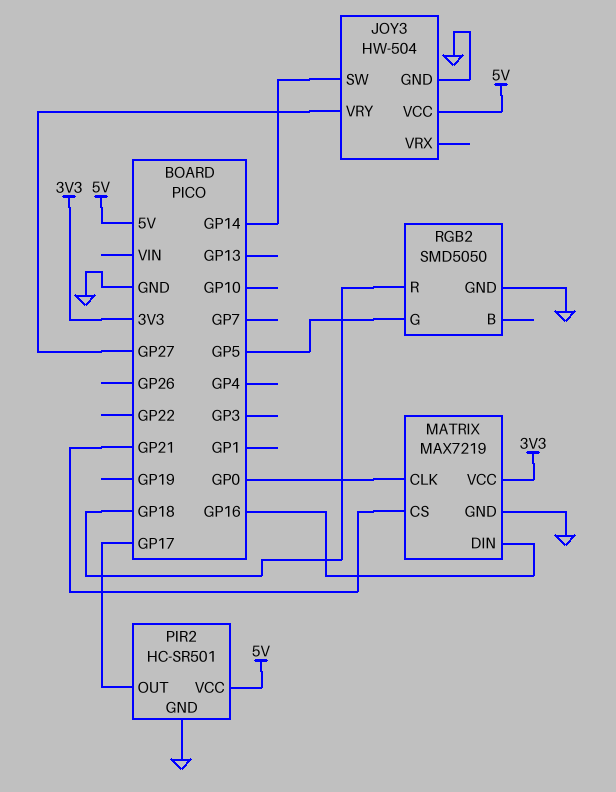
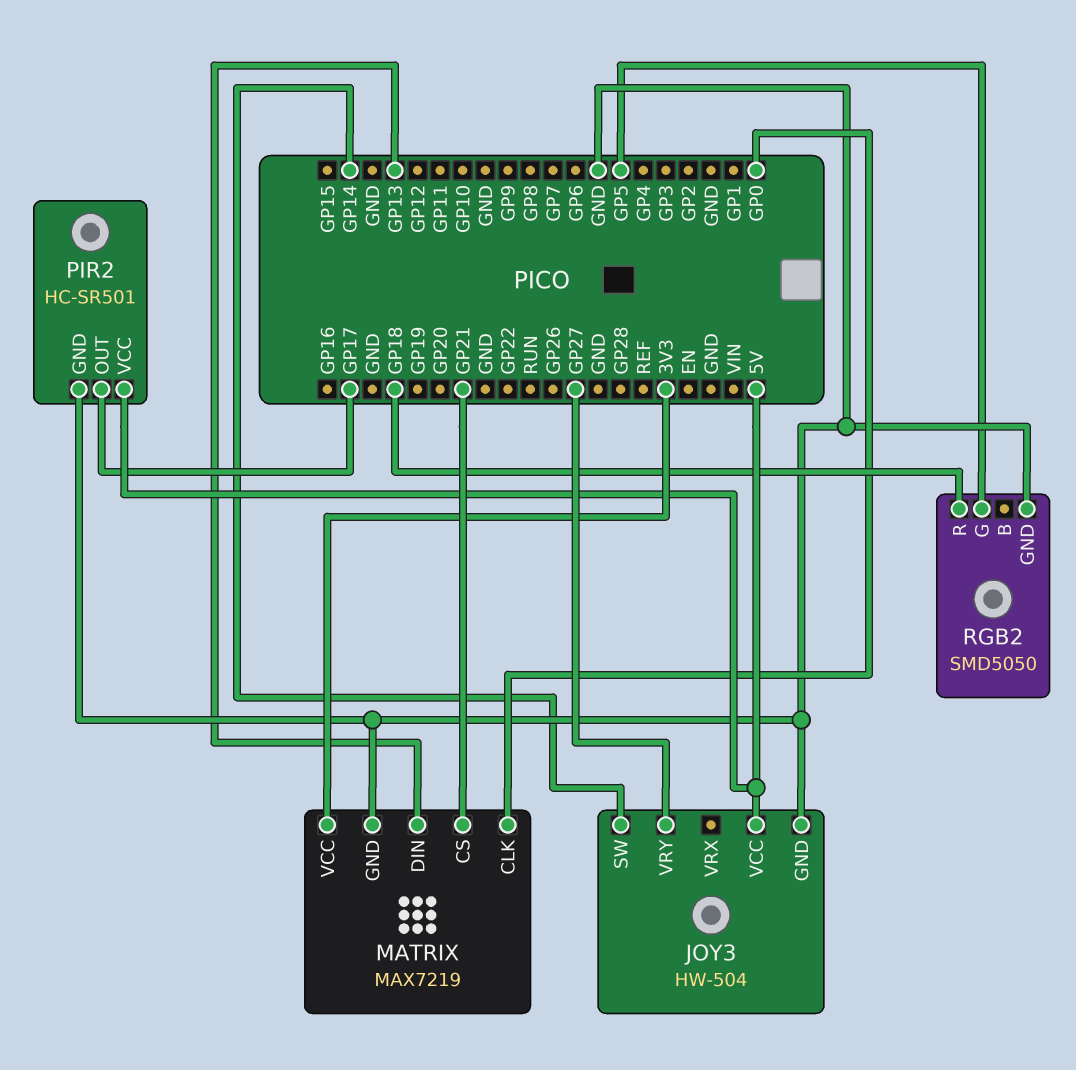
MATRIX pin DIN: GP16 -> GP13

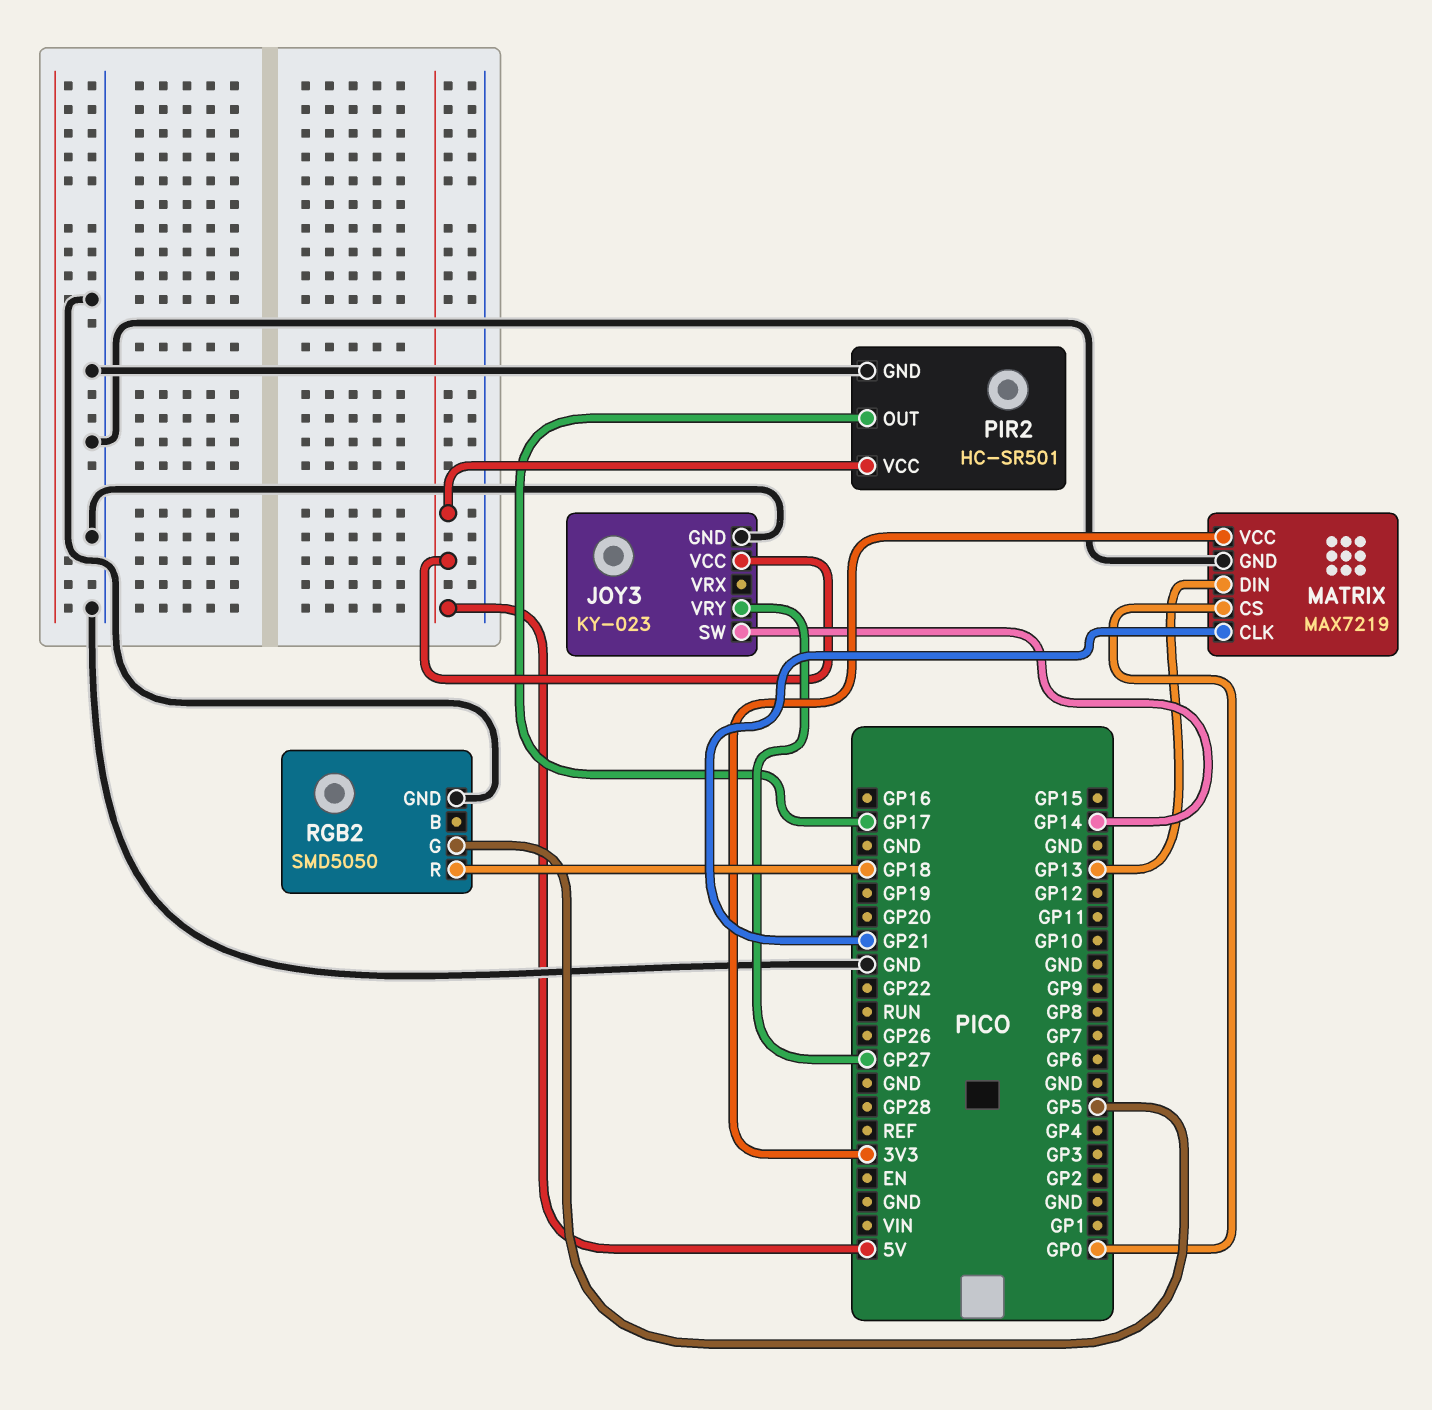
JOY3: HW-504 -> KY-023
MATRIX pin CLK: GP0 -> GP21
MATRIX pin CS: GP21 -> GP0

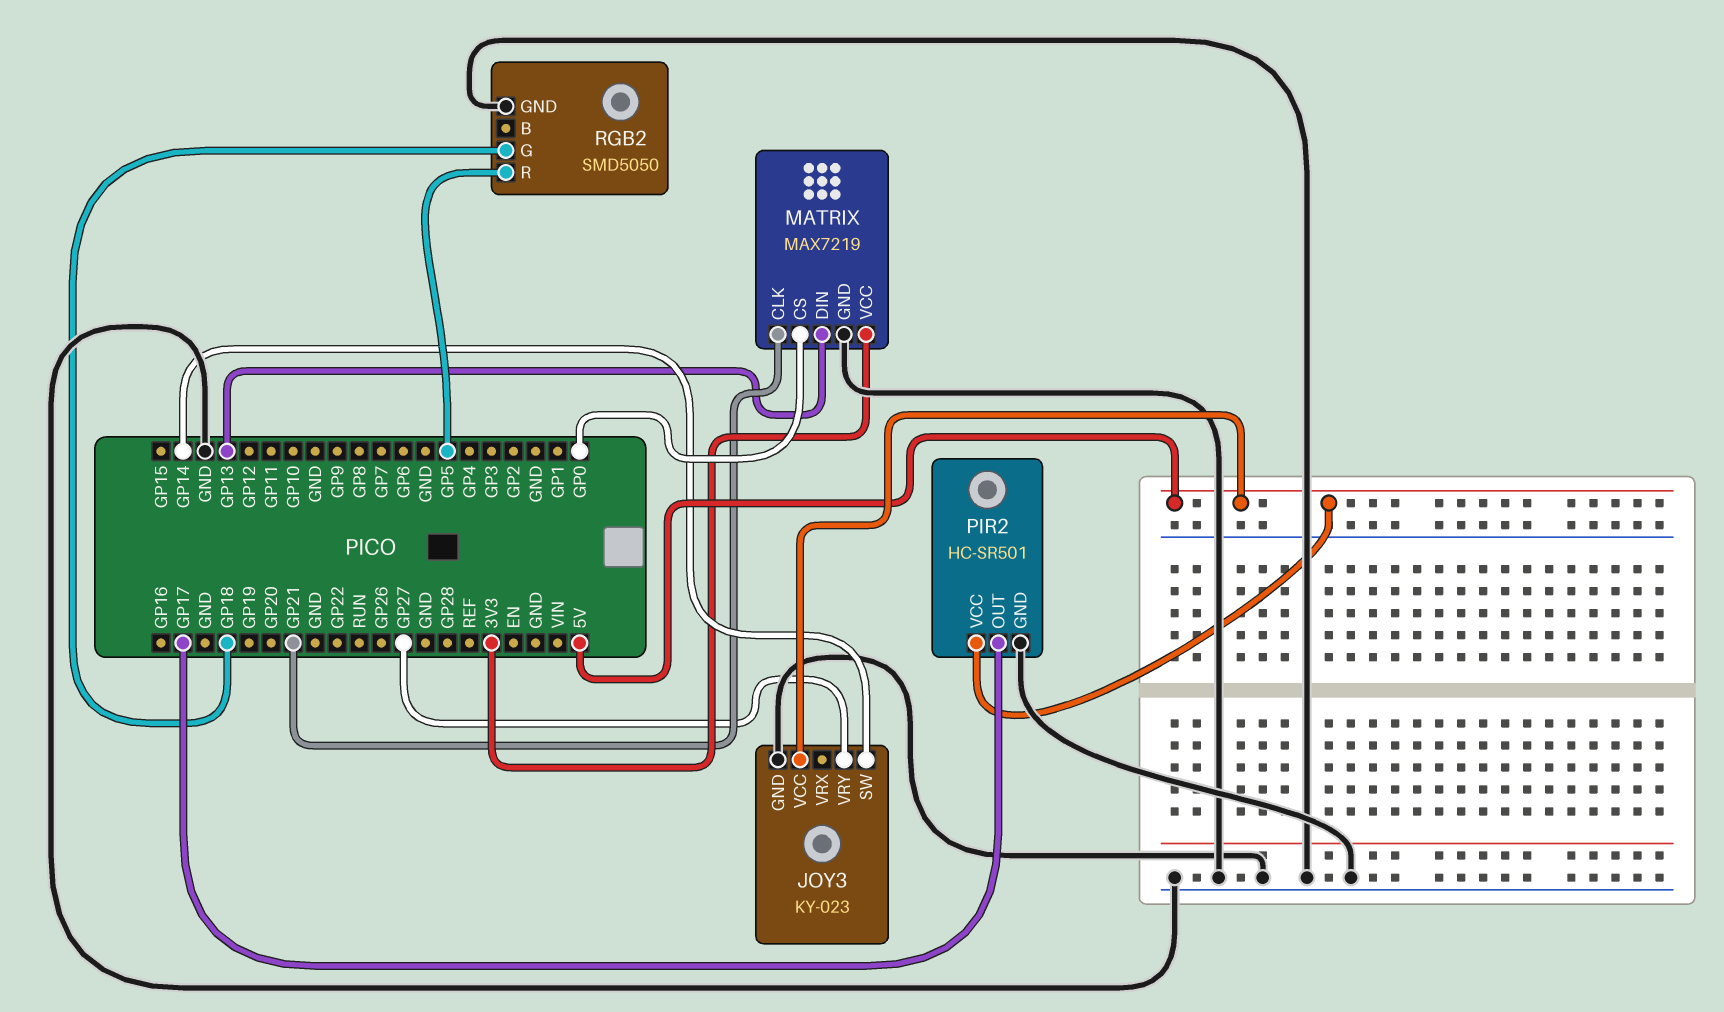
RGB2 pin G: GP5 -> GP18
RGB2 pin R: GP18 -> GP5

